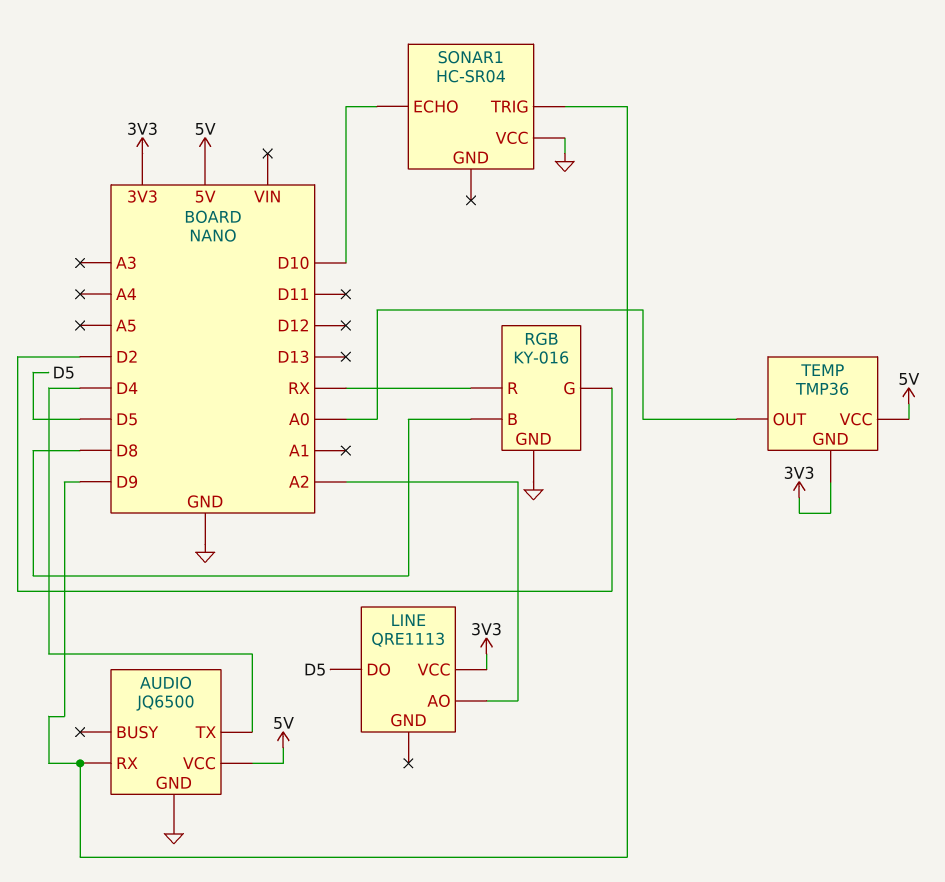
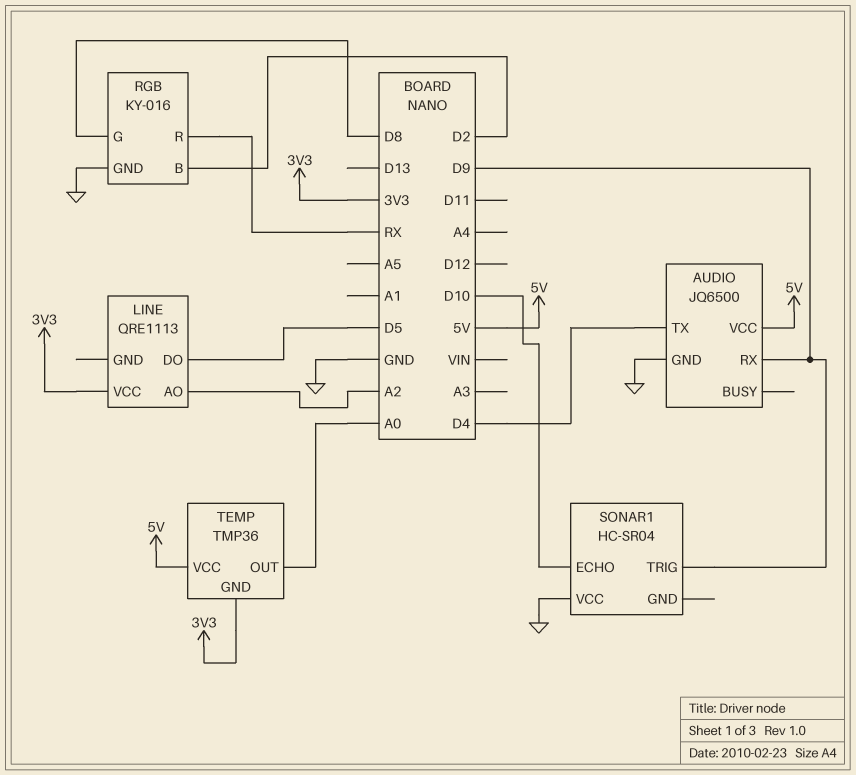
RGB pin B: D8 -> D2
RGB pin G: D2 -> D8

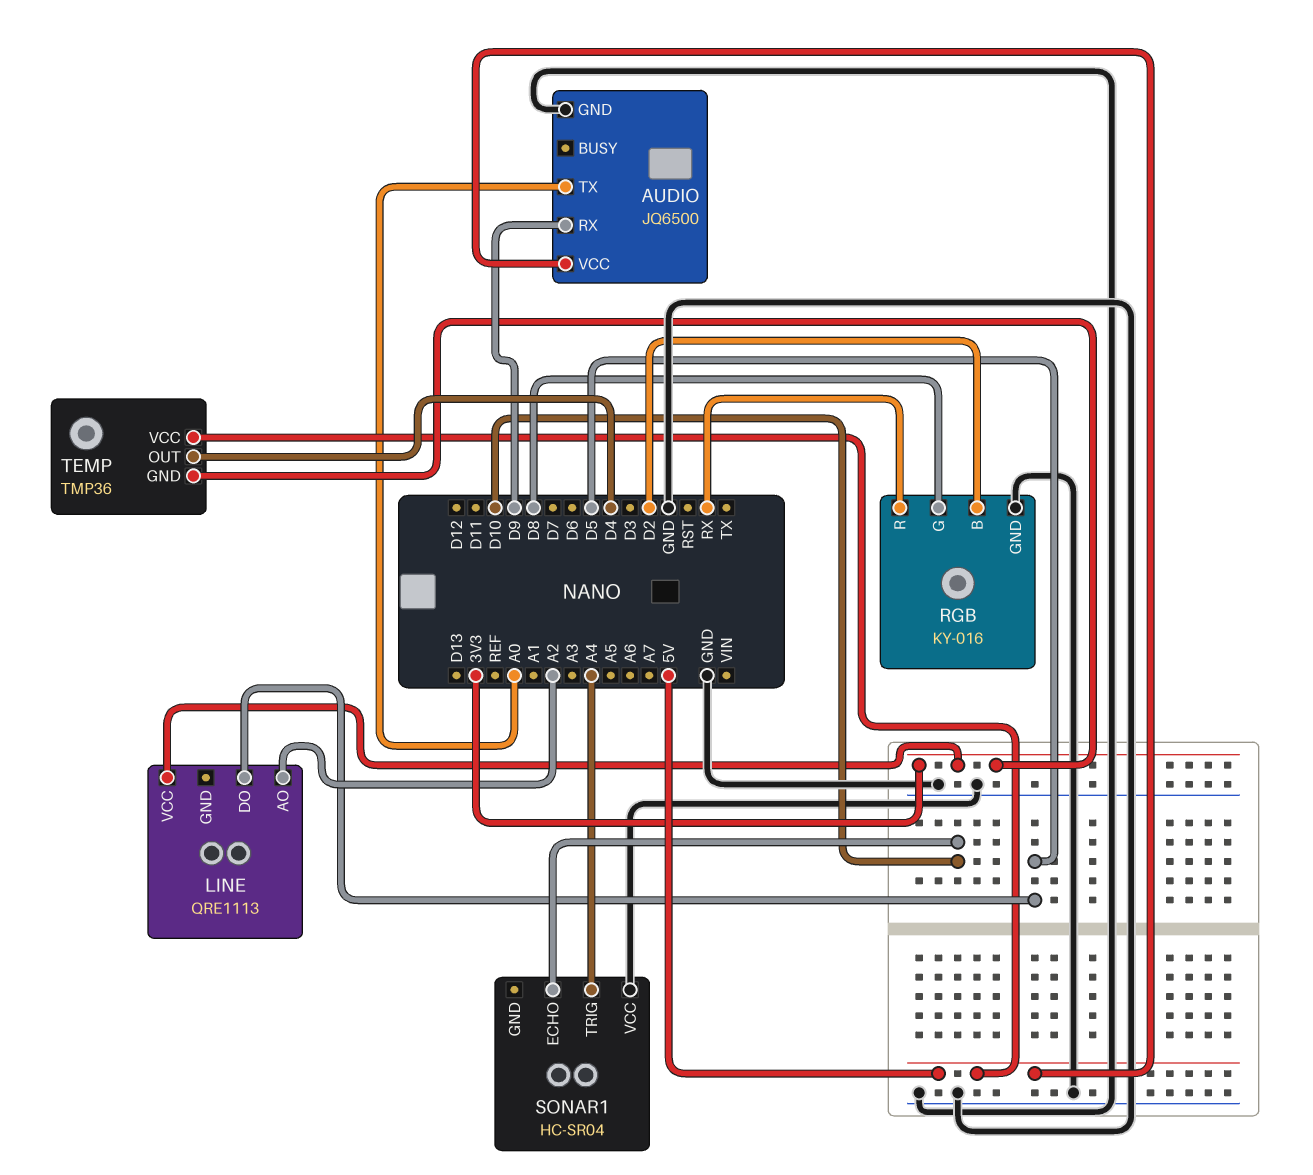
AUDIO pin TX: D4 -> A0
SONAR1 pin TRIG: D9 -> A4
TEMP pin OUT: A0 -> D4

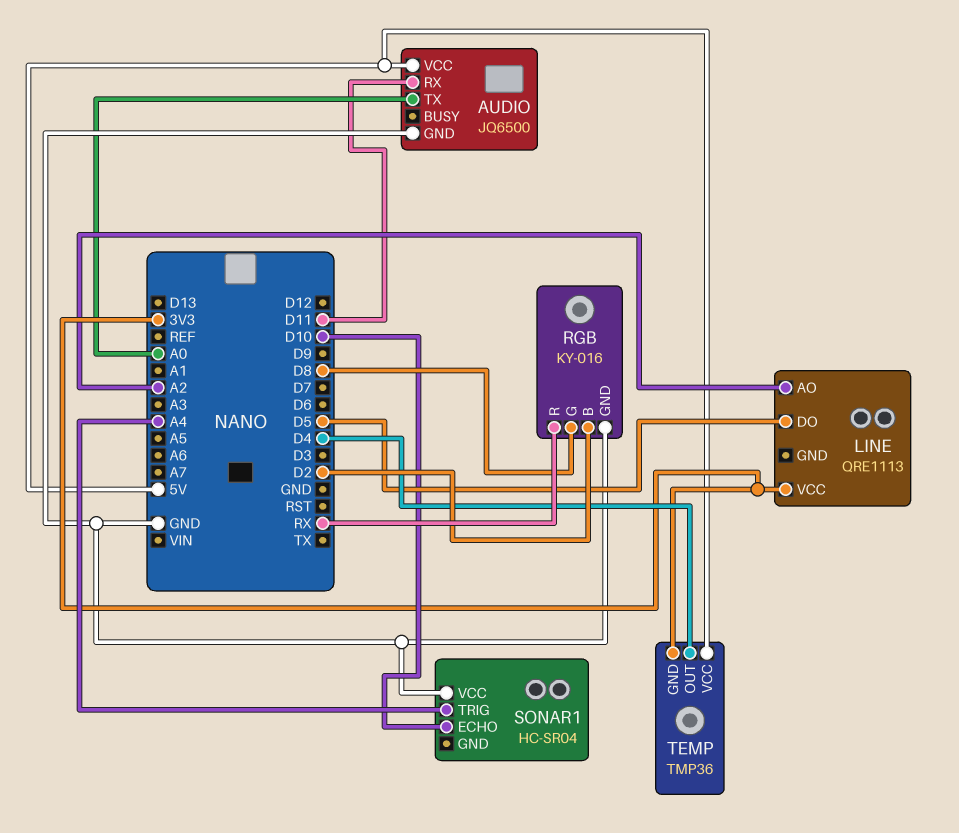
AUDIO pin RX: D9 -> D11

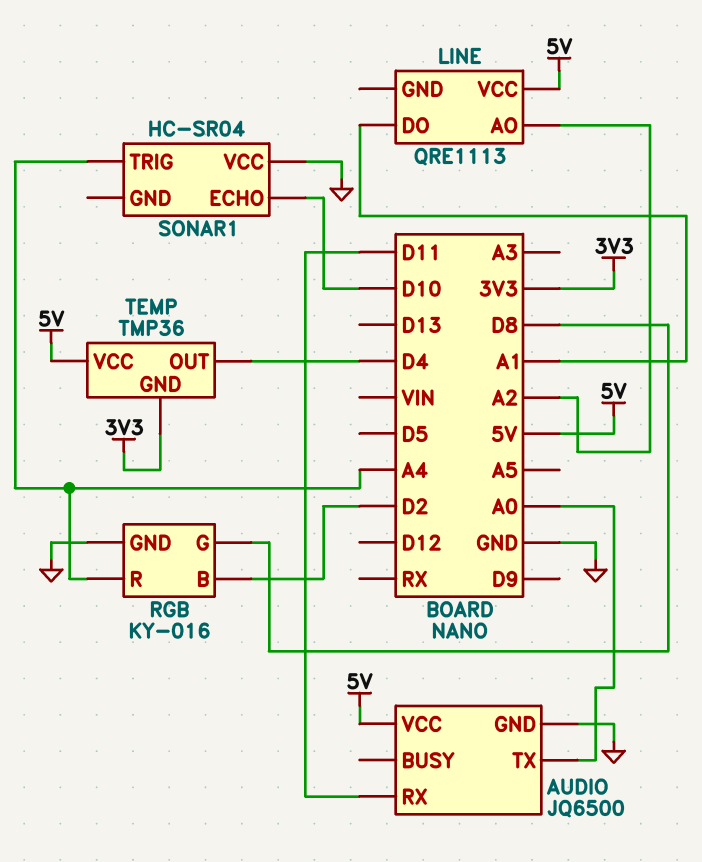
LINE pin DO: D5 -> A1
LINE pin VCC: 3V3 -> 5V
RGB pin R: RX -> A4

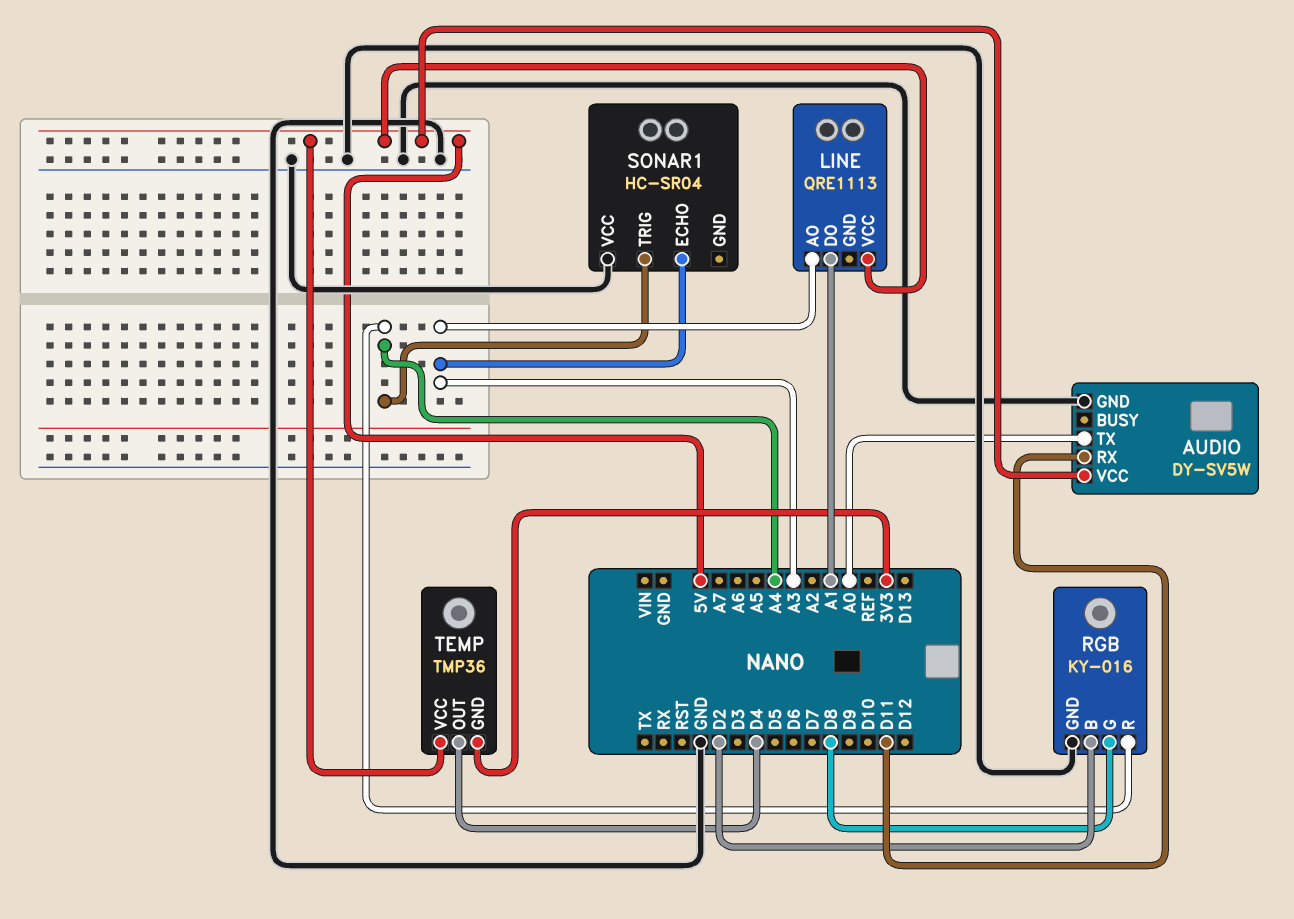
AUDIO: JQ6500 -> DY-SV5W
LINE pin AO: A2 -> A3
SONAR1 pin ECHO: D10 -> A3

